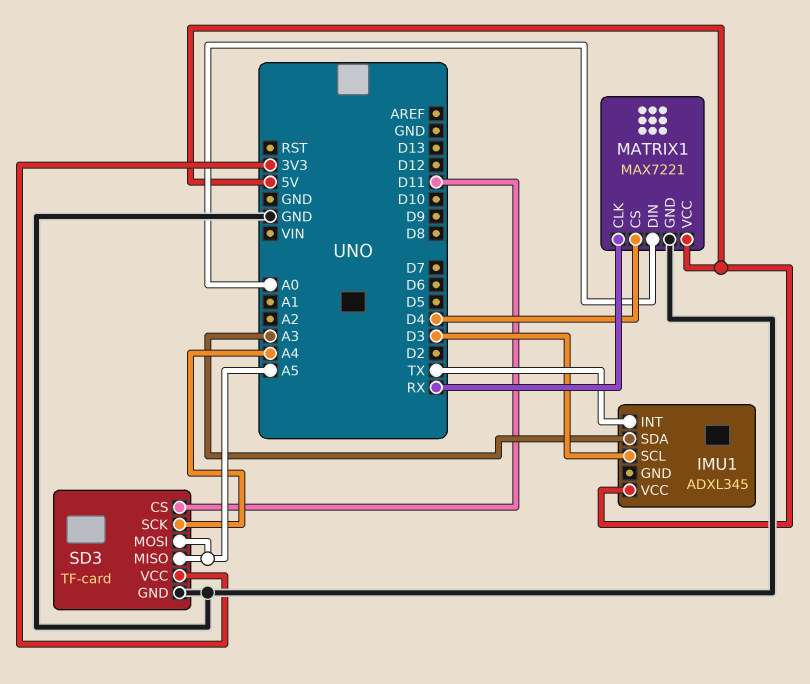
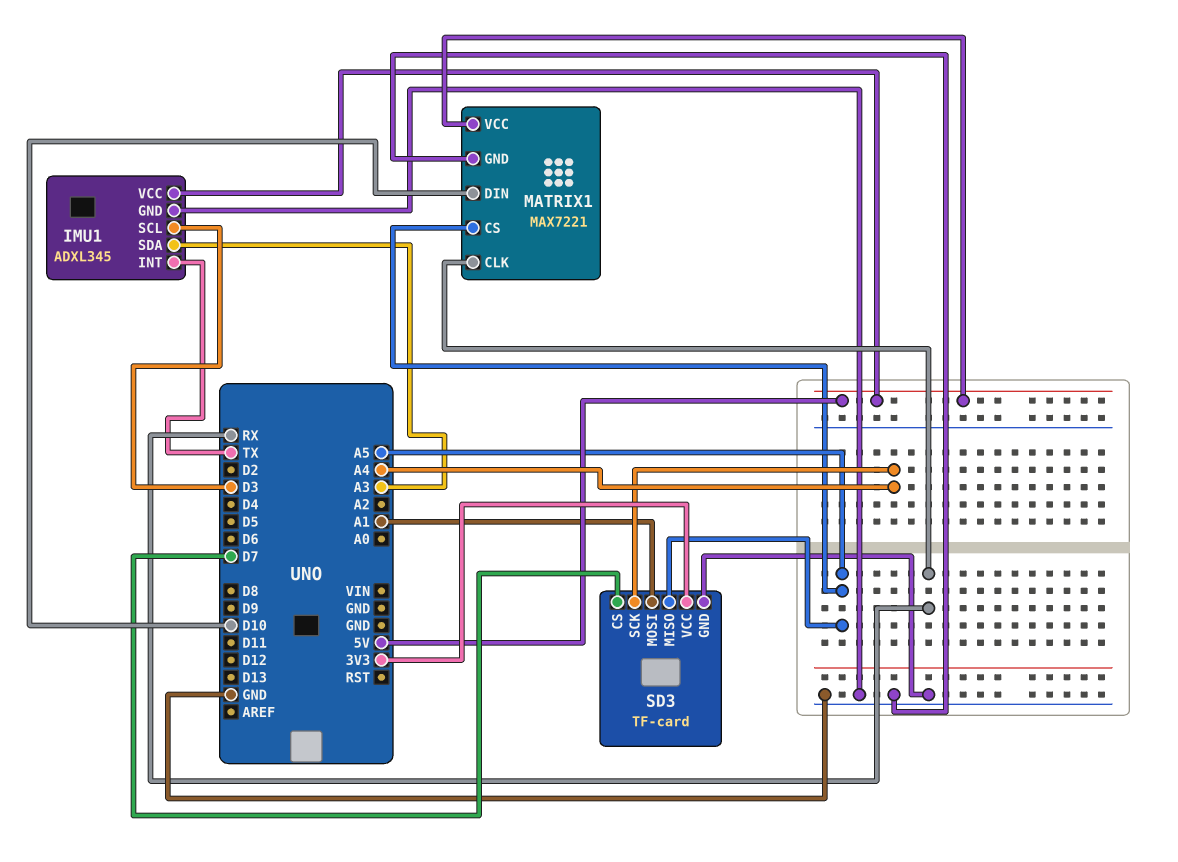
IMU1 pin GND: none -> GND
MATRIX1 pin CS: D4 -> A5
MATRIX1 pin DIN: A0 -> D10
SD3 pin CS: D11 -> D7
SD3 pin MOSI: A5 -> A1

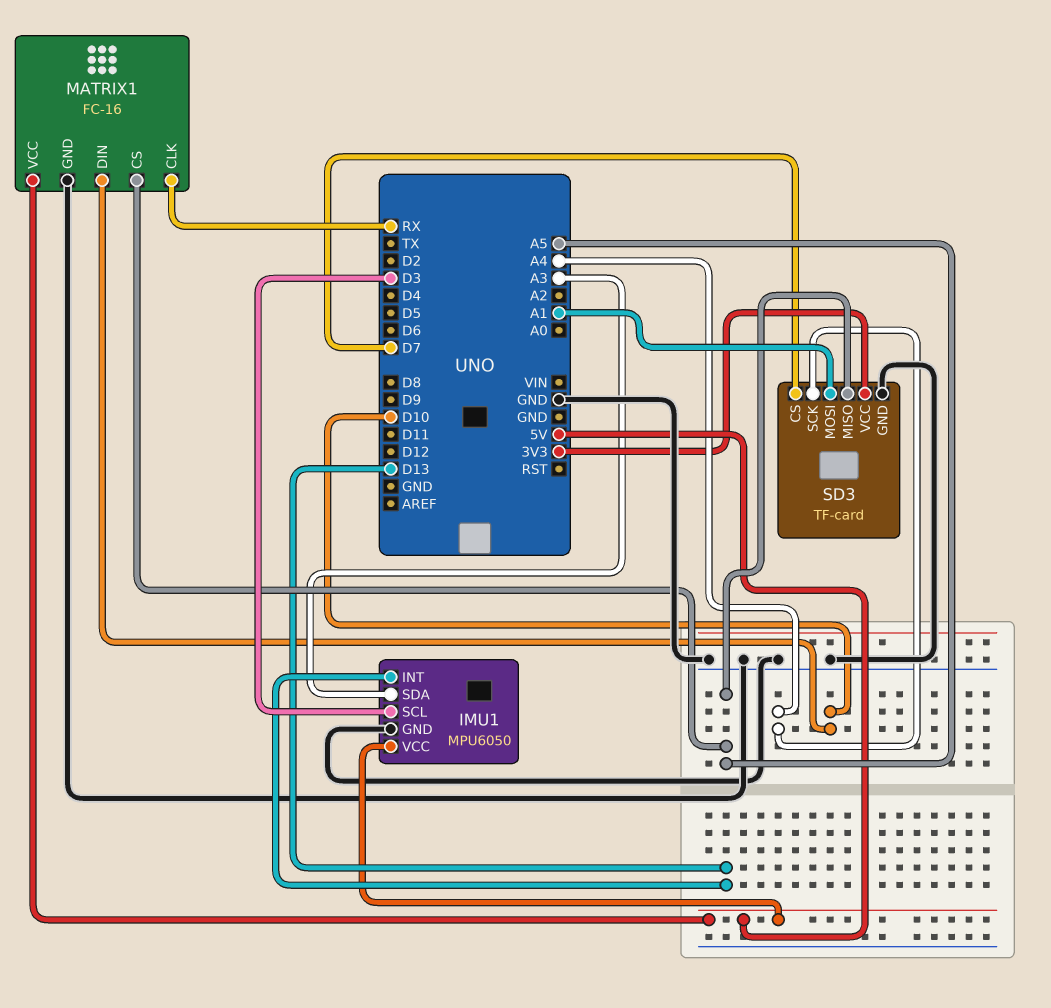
IMU1: ADXL345 -> MPU6050
IMU1 pin INT: TX -> D13
MATRIX1: MAX7221 -> FC-16

